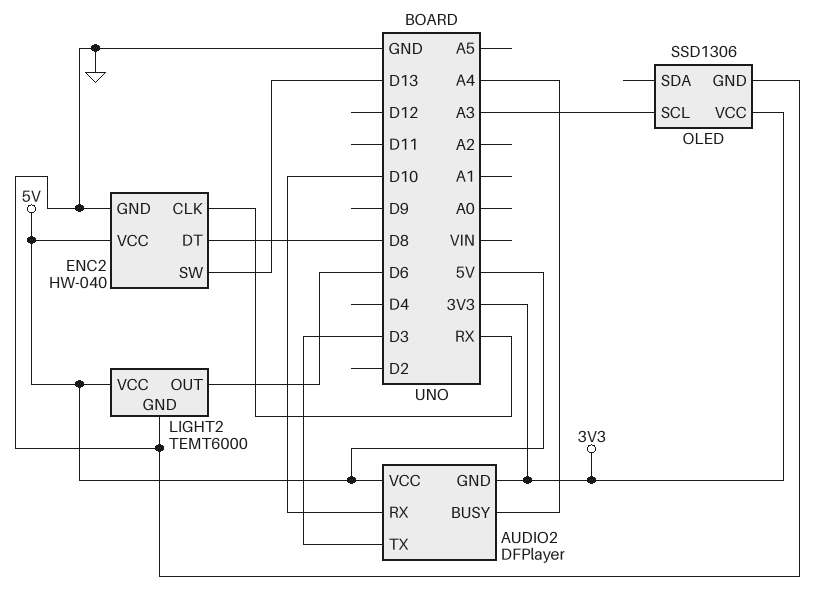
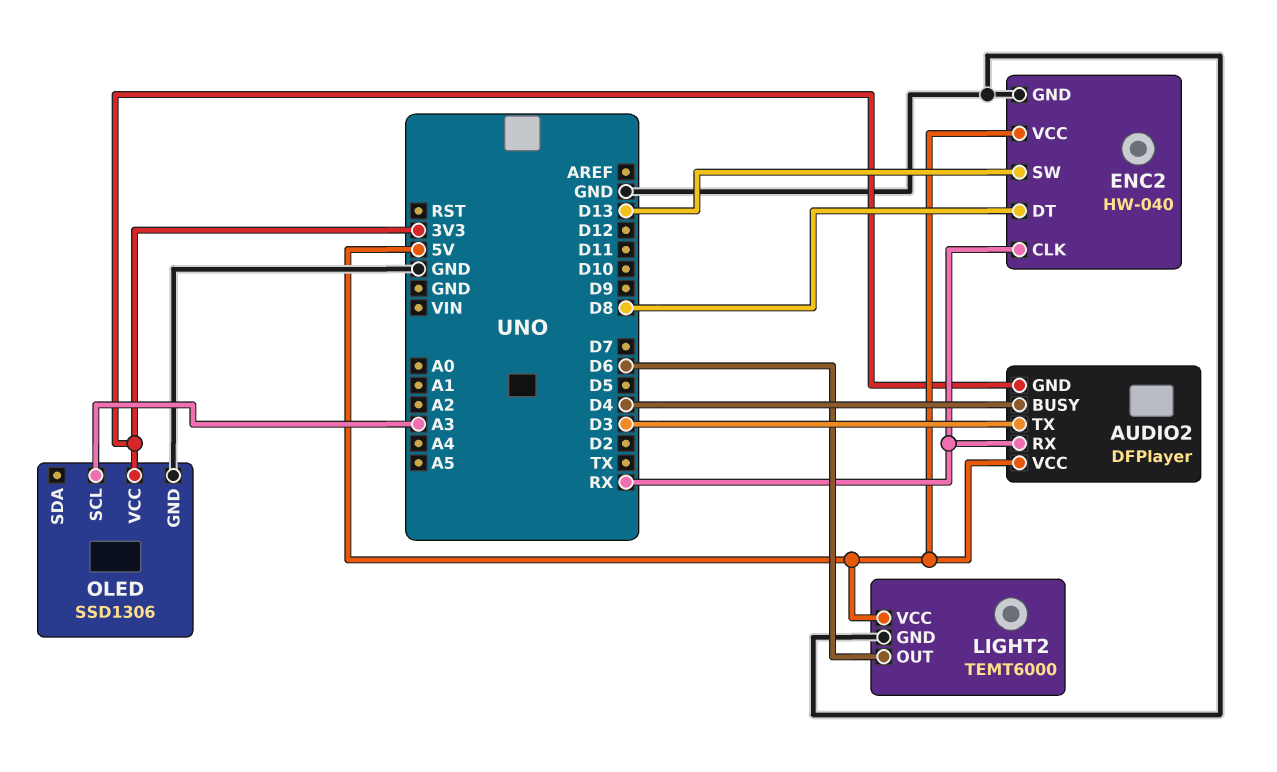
AUDIO2 pin BUSY: A4 -> D4
AUDIO2 pin RX: D10 -> RX

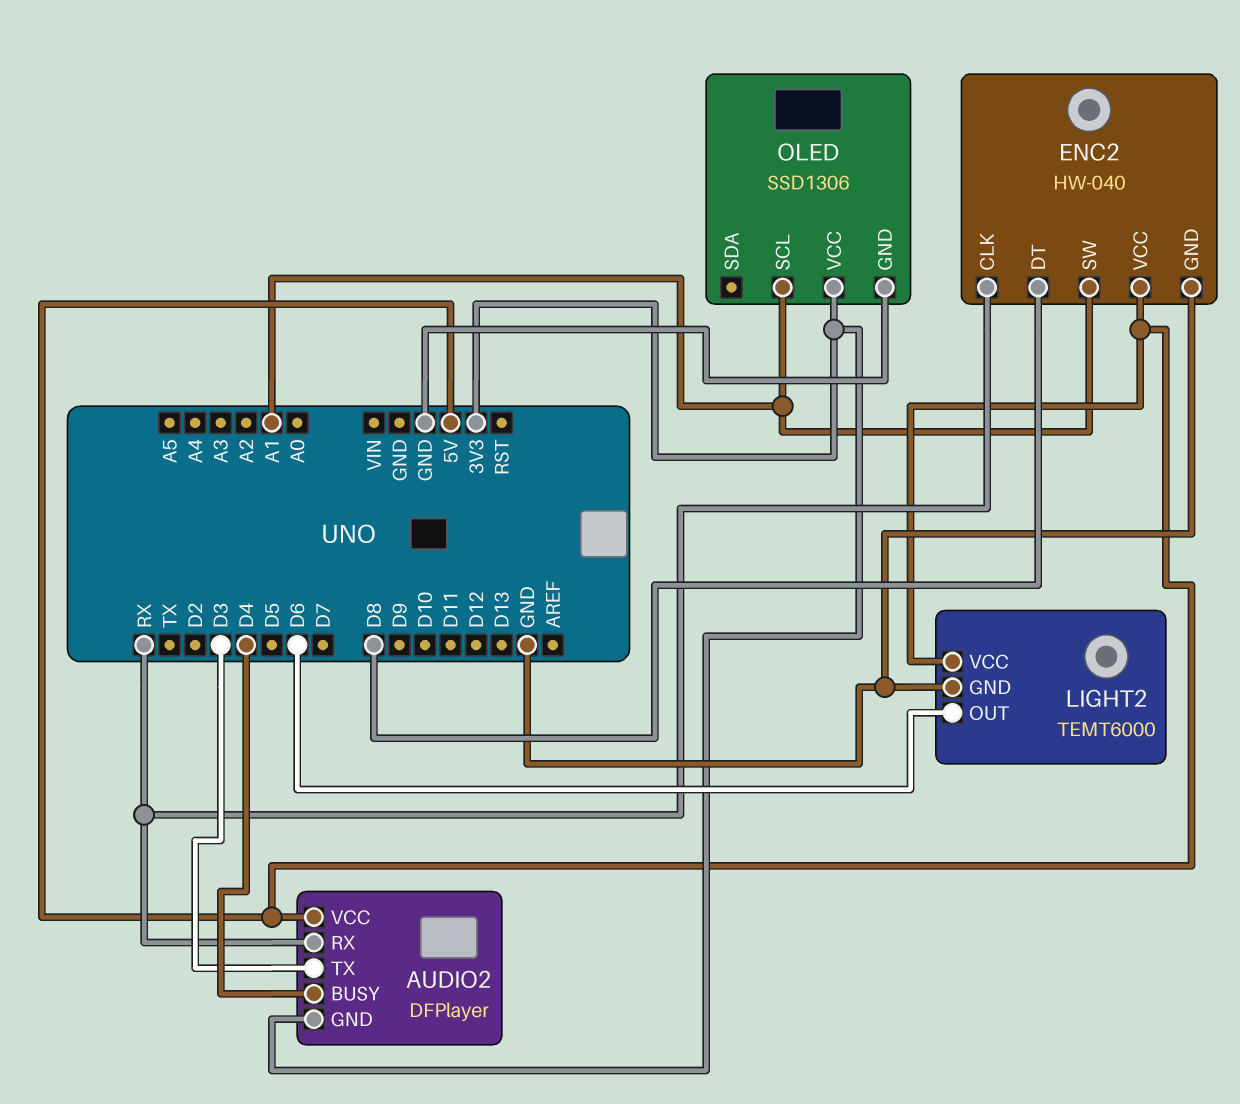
ENC2 pin SW: D13 -> A1
OLED pin SCL: A3 -> A1

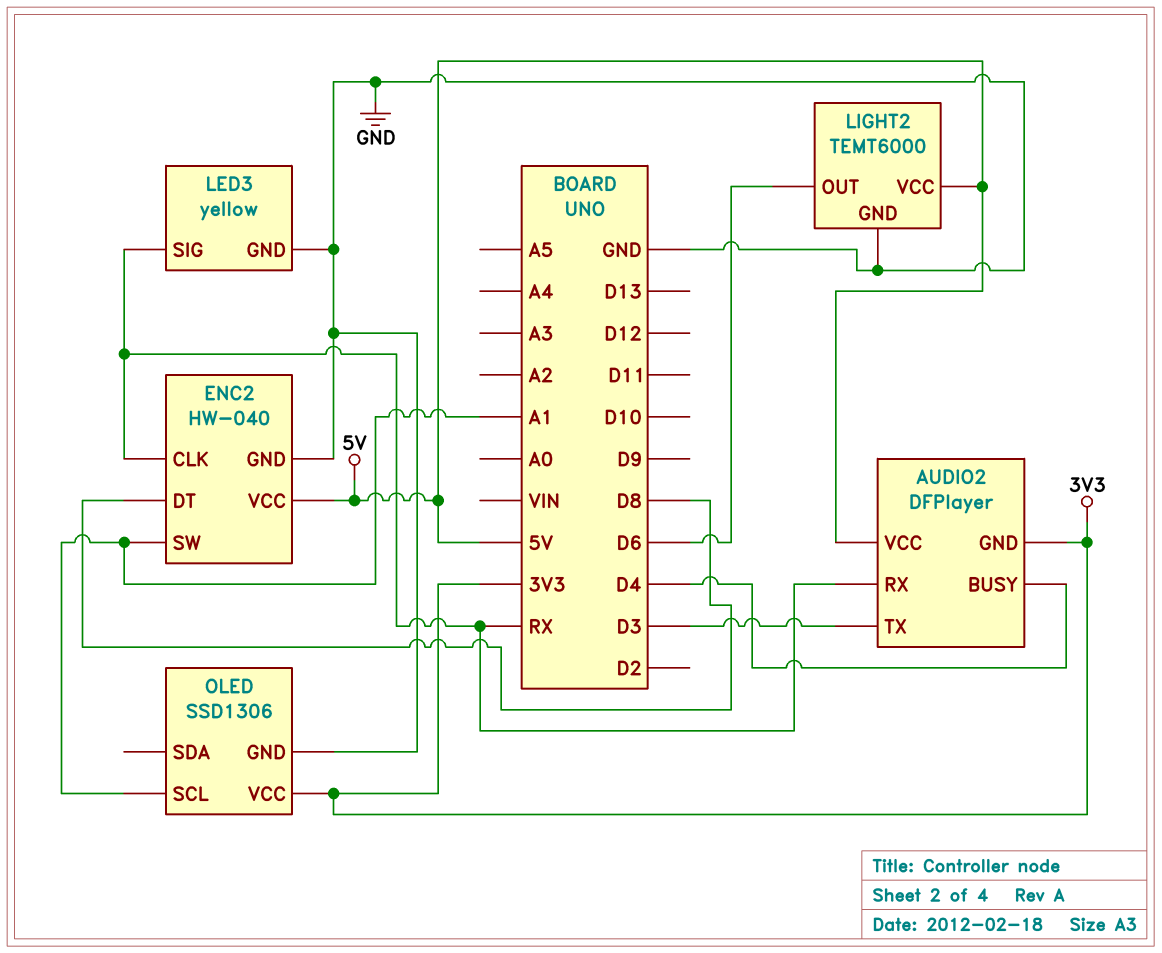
LED3: none -> yellow
LED3 pin GND: none -> GND
LED3 pin SIG: none -> RX

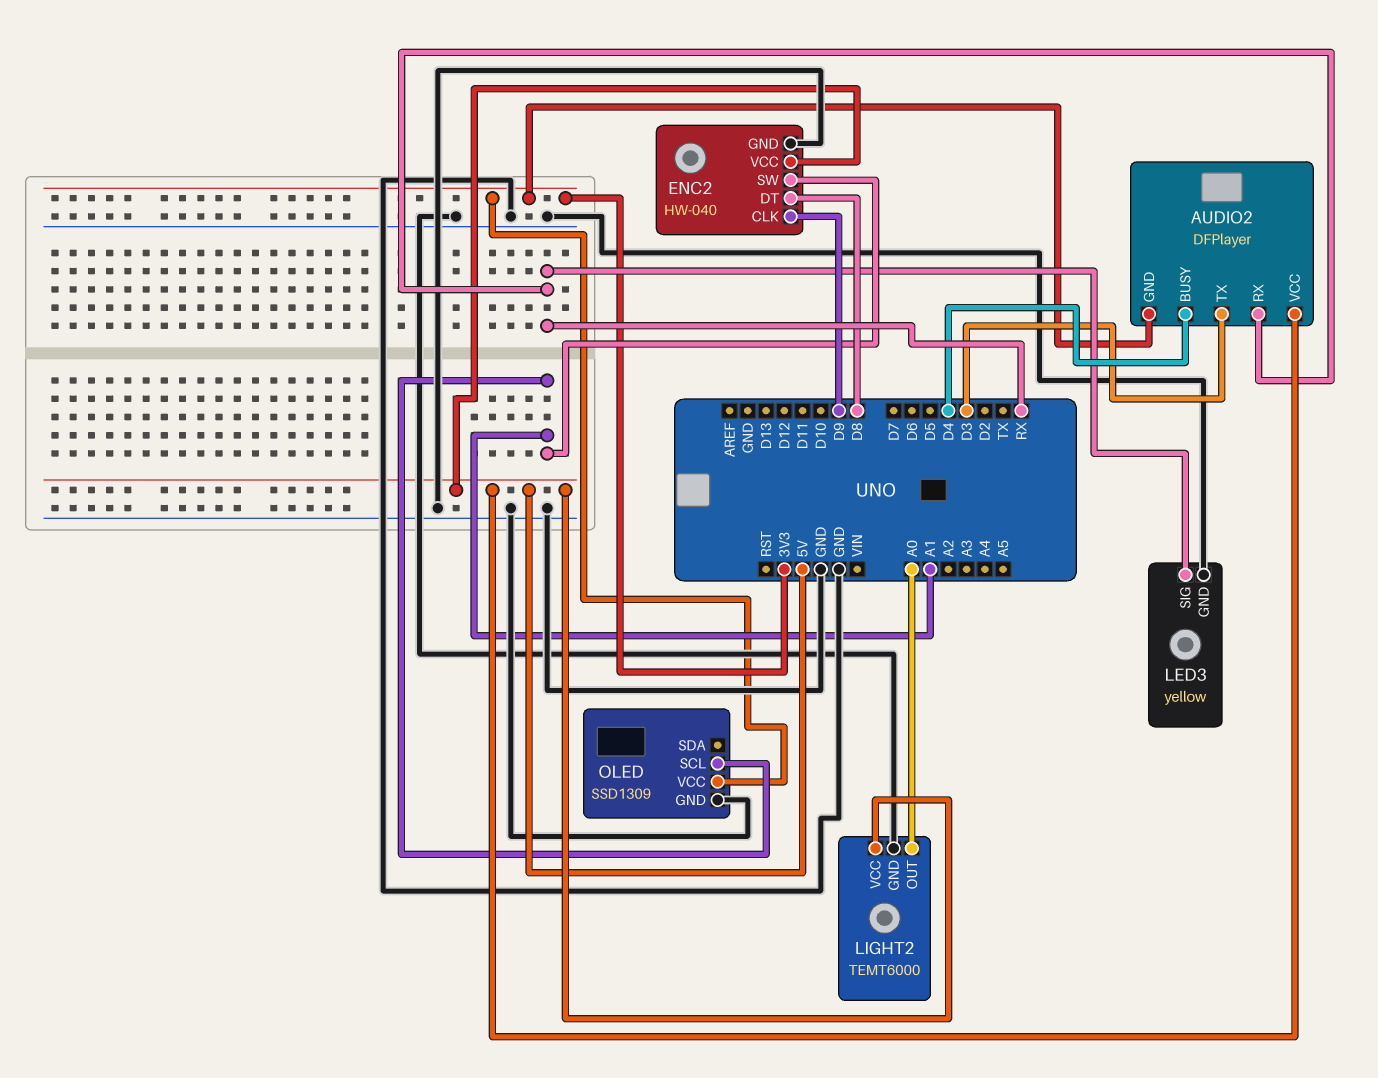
ENC2 pin CLK: RX -> D9
LIGHT2 pin OUT: D6 -> A0
OLED: SSD1306 -> SSD1309

